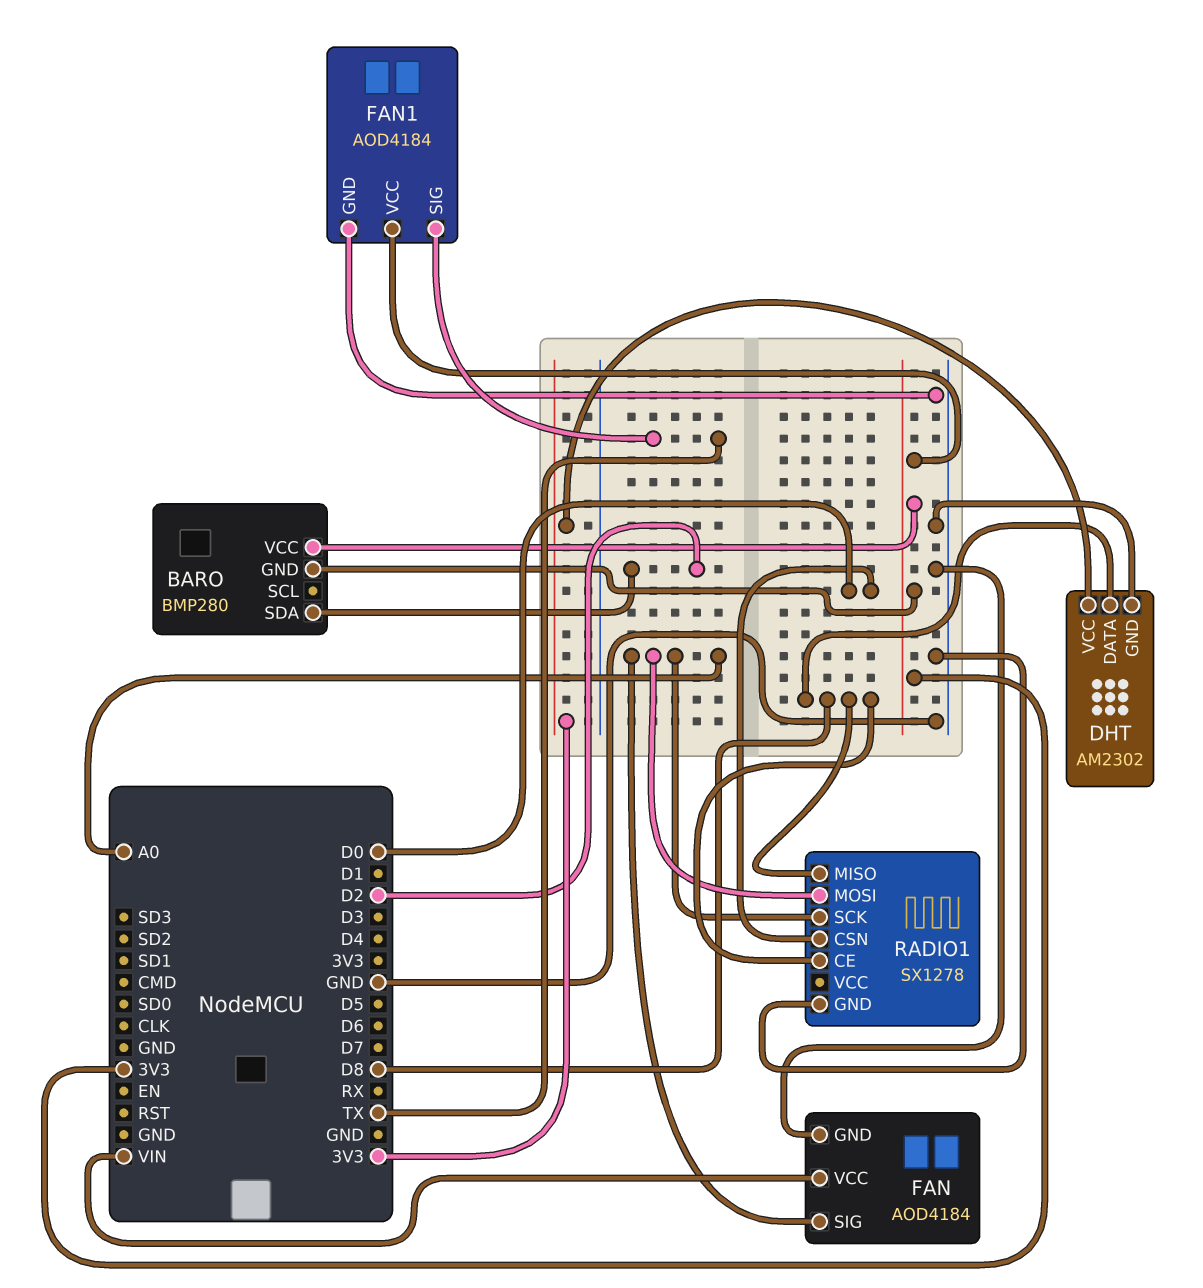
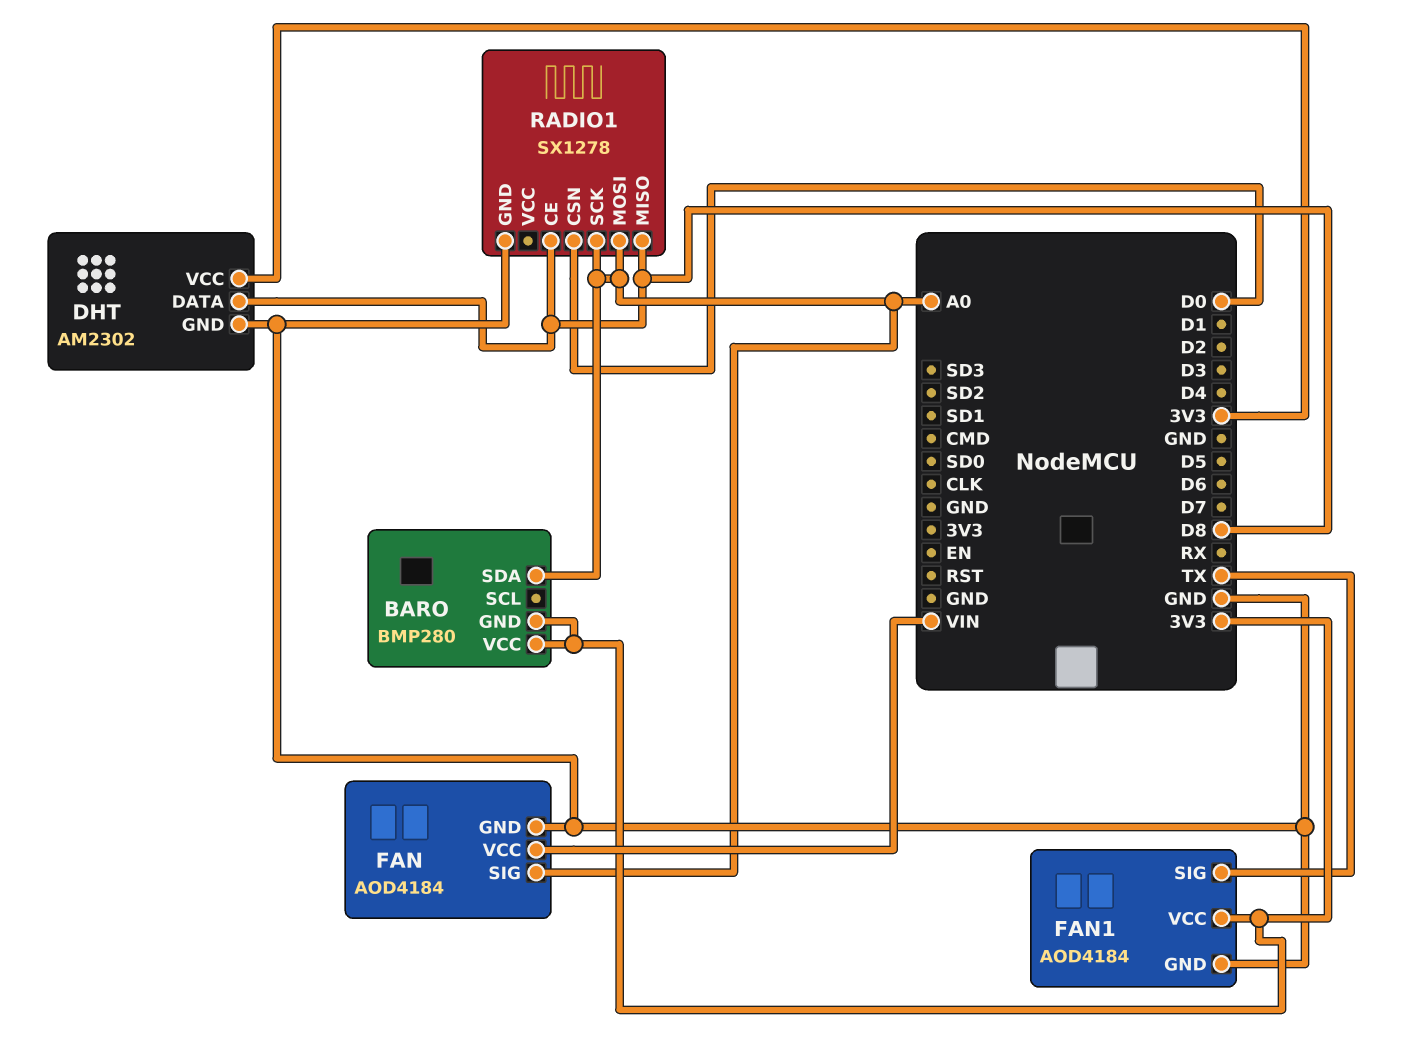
BARO pin SDA: D2 -> A0

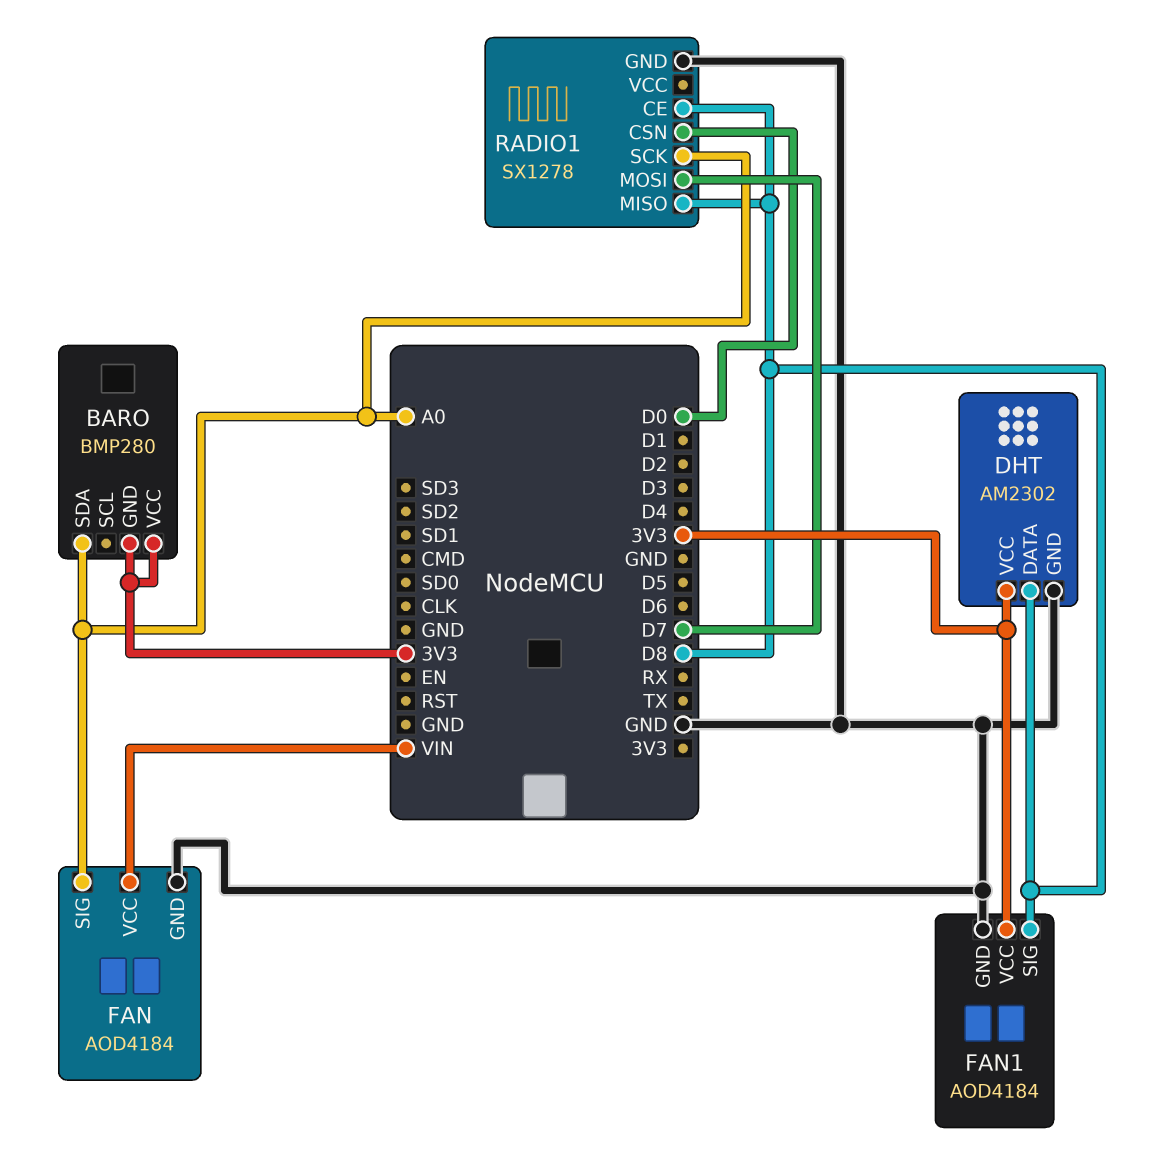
FAN1 pin SIG: TX -> D8
RADIO1 pin MOSI: A0 -> D7

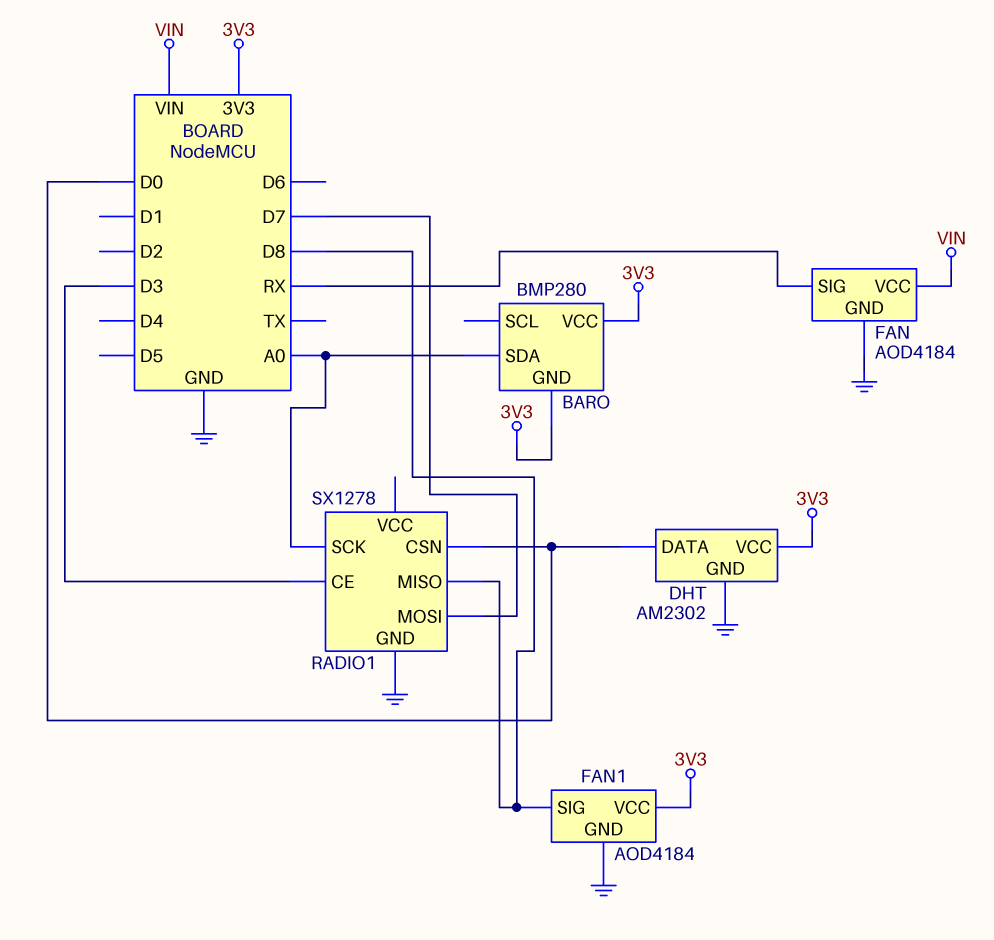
DHT pin DATA: D8 -> D0
FAN pin SIG: A0 -> RX
RADIO1 pin CE: D8 -> D3

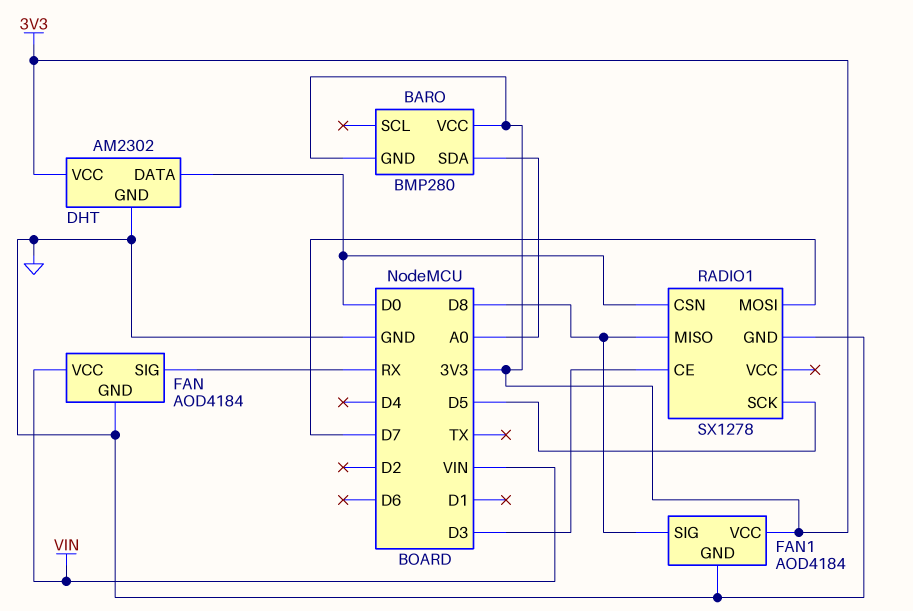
RADIO1 pin SCK: A0 -> D5

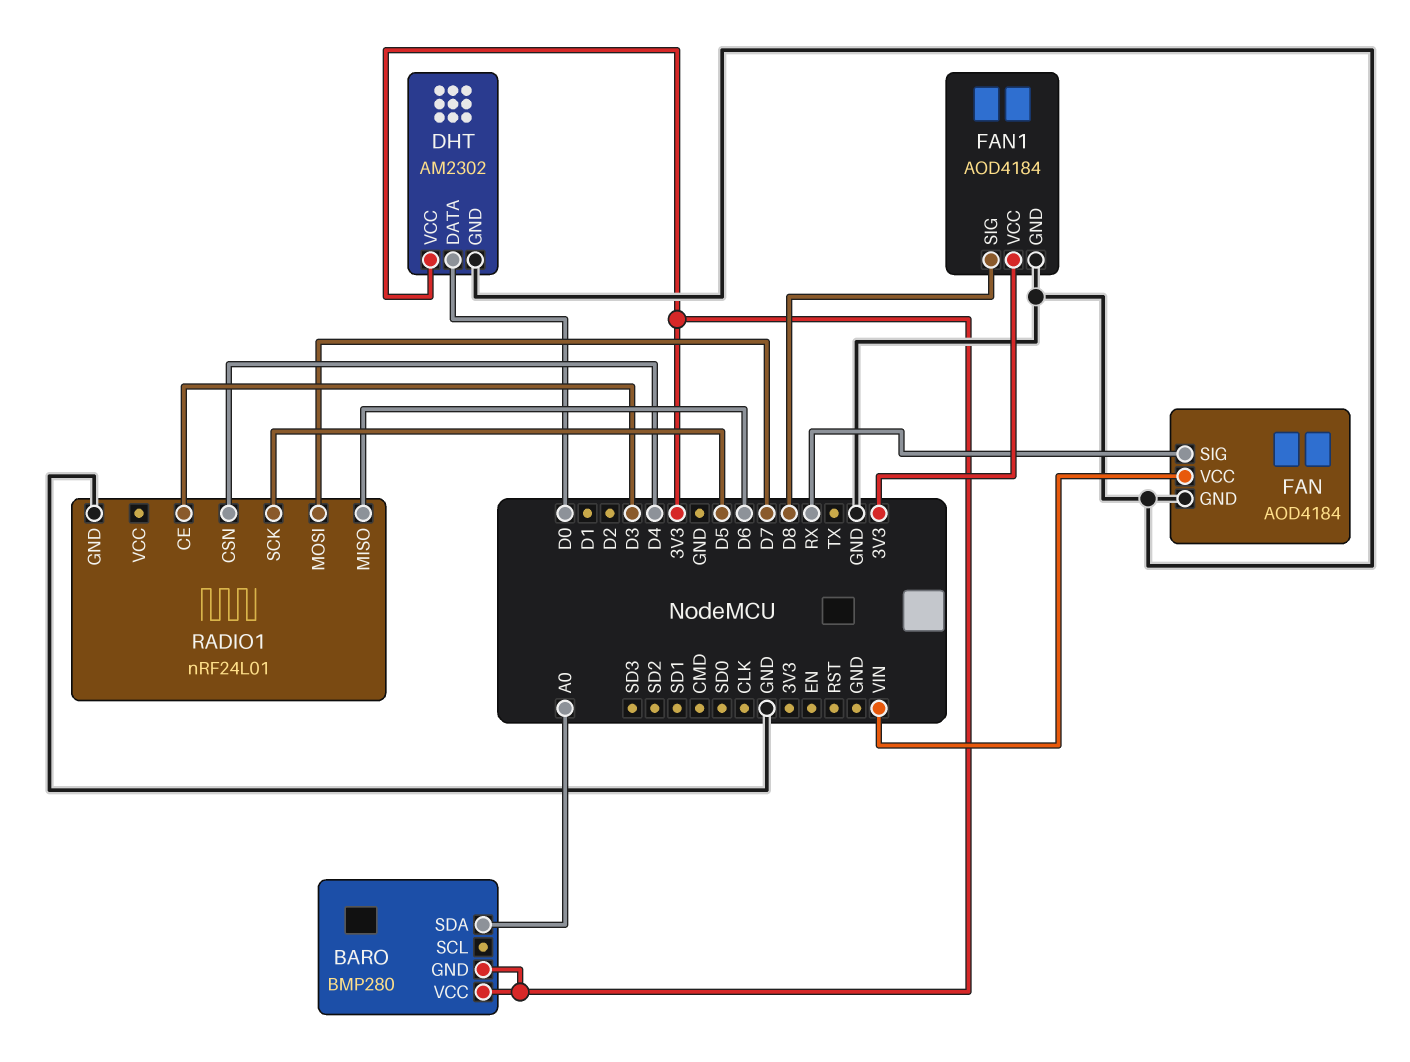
RADIO1: SX1278 -> nRF24L01
RADIO1 pin CSN: D0 -> D4
RADIO1 pin MISO: D8 -> D6

